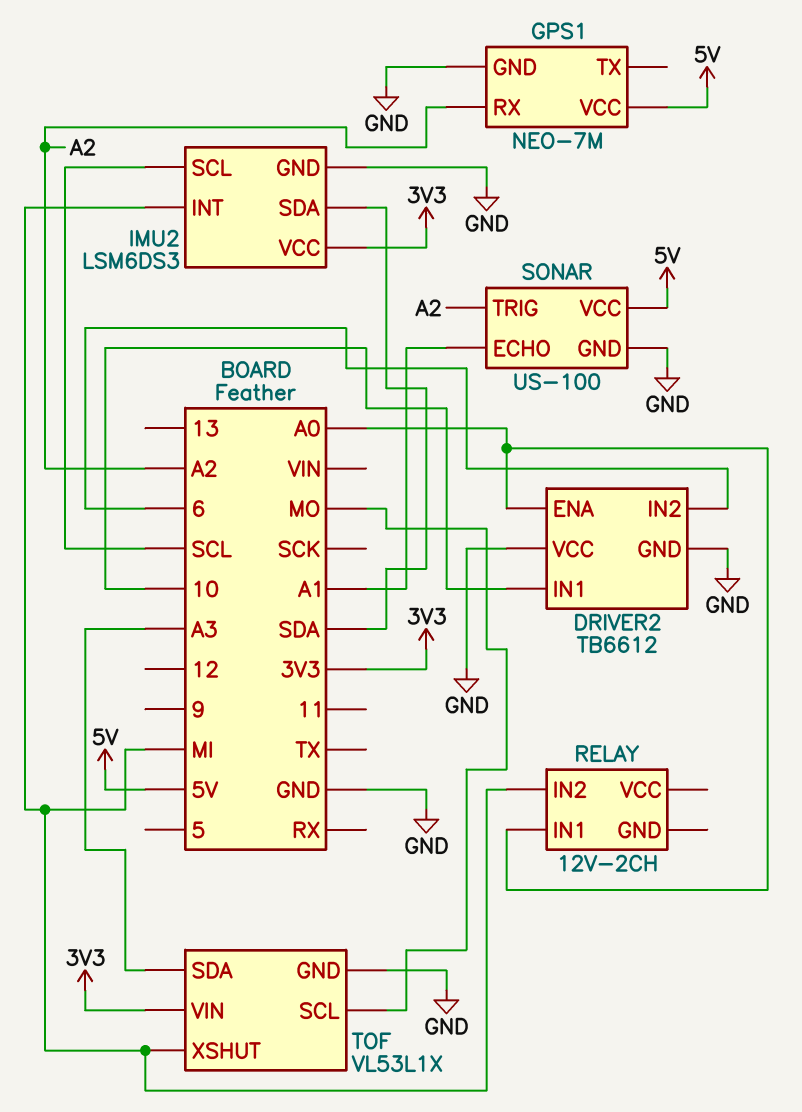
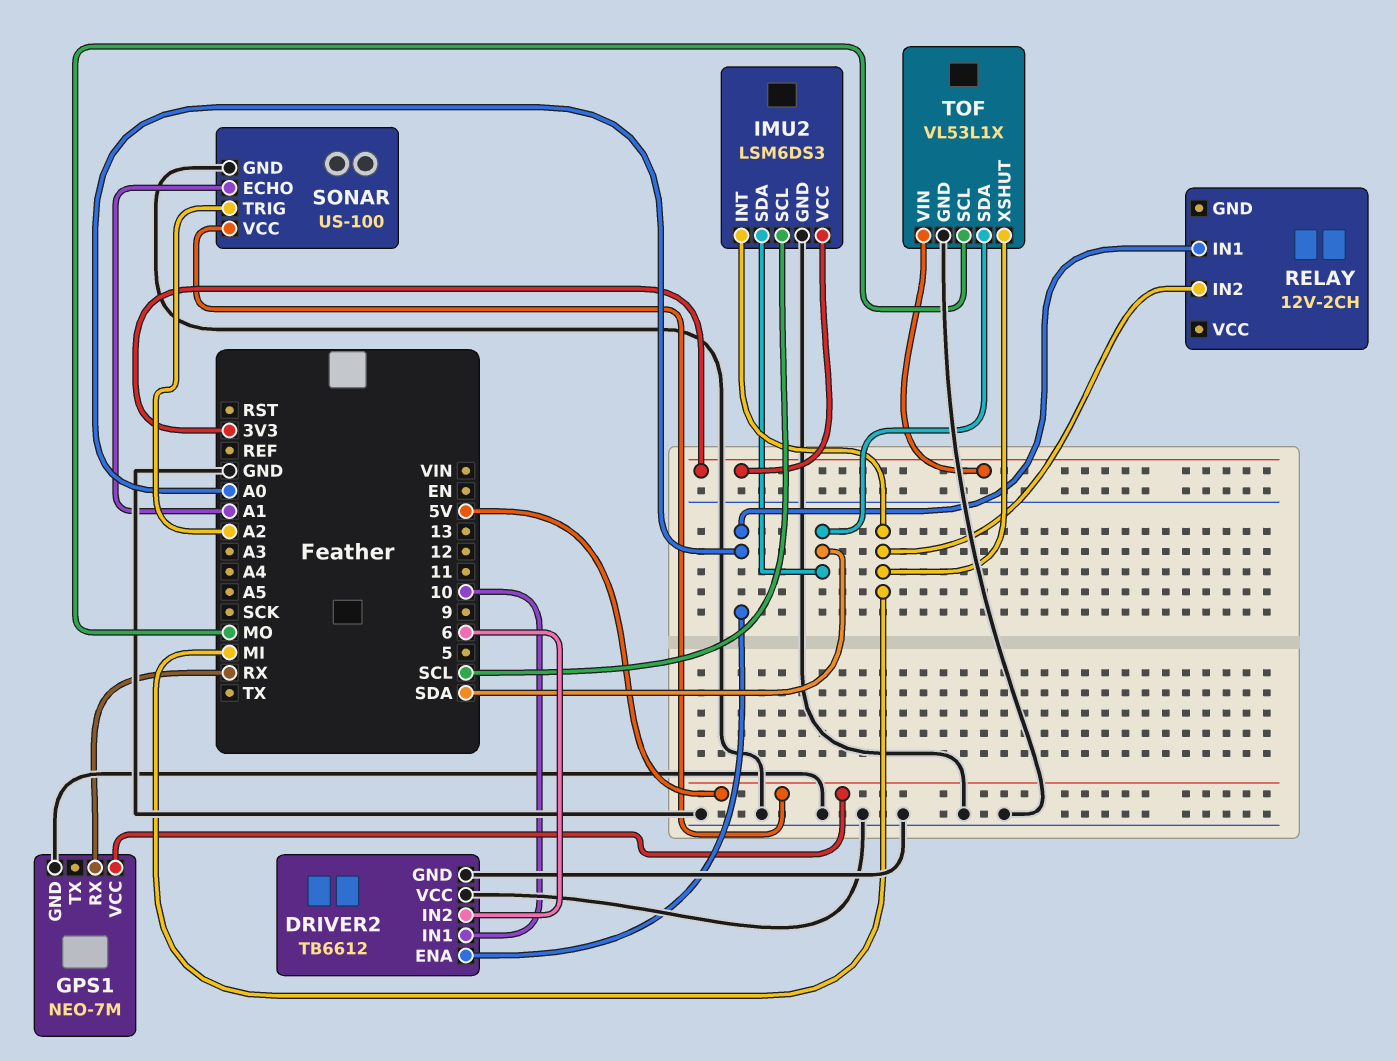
GPS1 pin RX: A2 -> RX
TOF pin SDA: A3 -> SDA

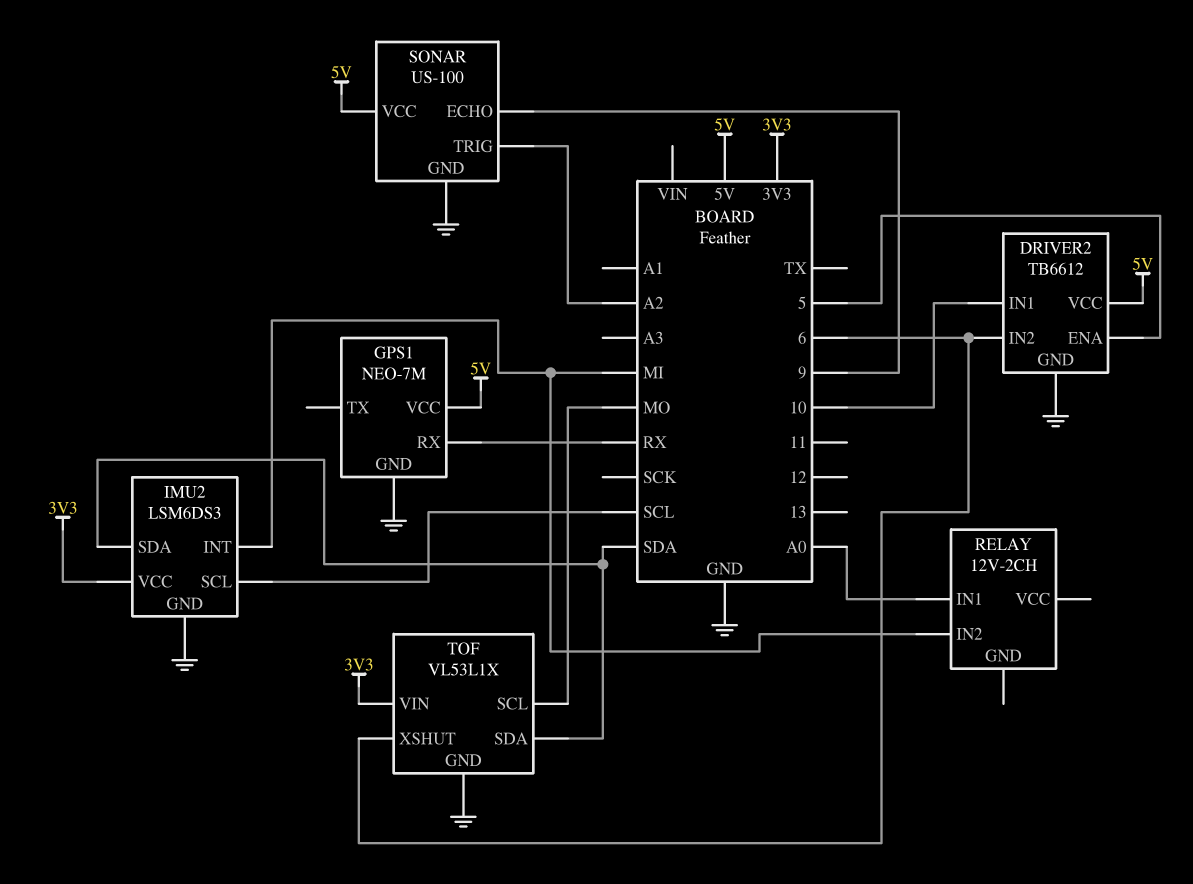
DRIVER2 pin ENA: A0 -> 5
DRIVER2 pin VCC: GND -> 5V
SONAR pin ECHO: A1 -> 9
TOF pin XSHUT: MI -> 6

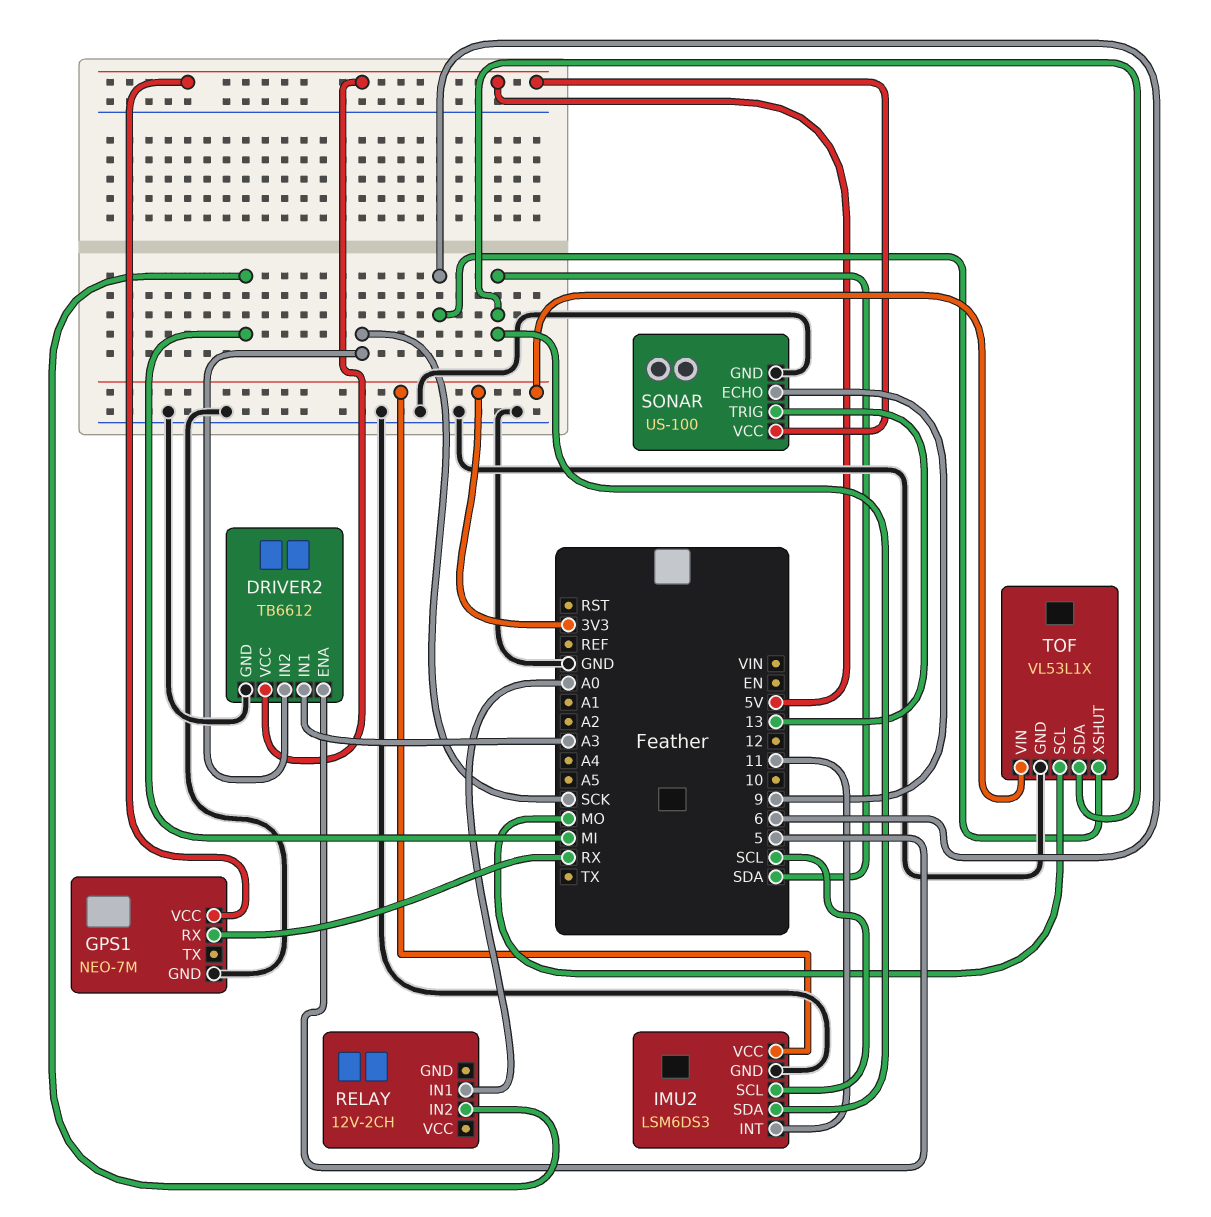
DRIVER2 pin IN1: 10 -> A3
DRIVER2 pin IN2: 6 -> SCK
IMU2 pin INT: MI -> 11
SONAR pin TRIG: A2 -> 13

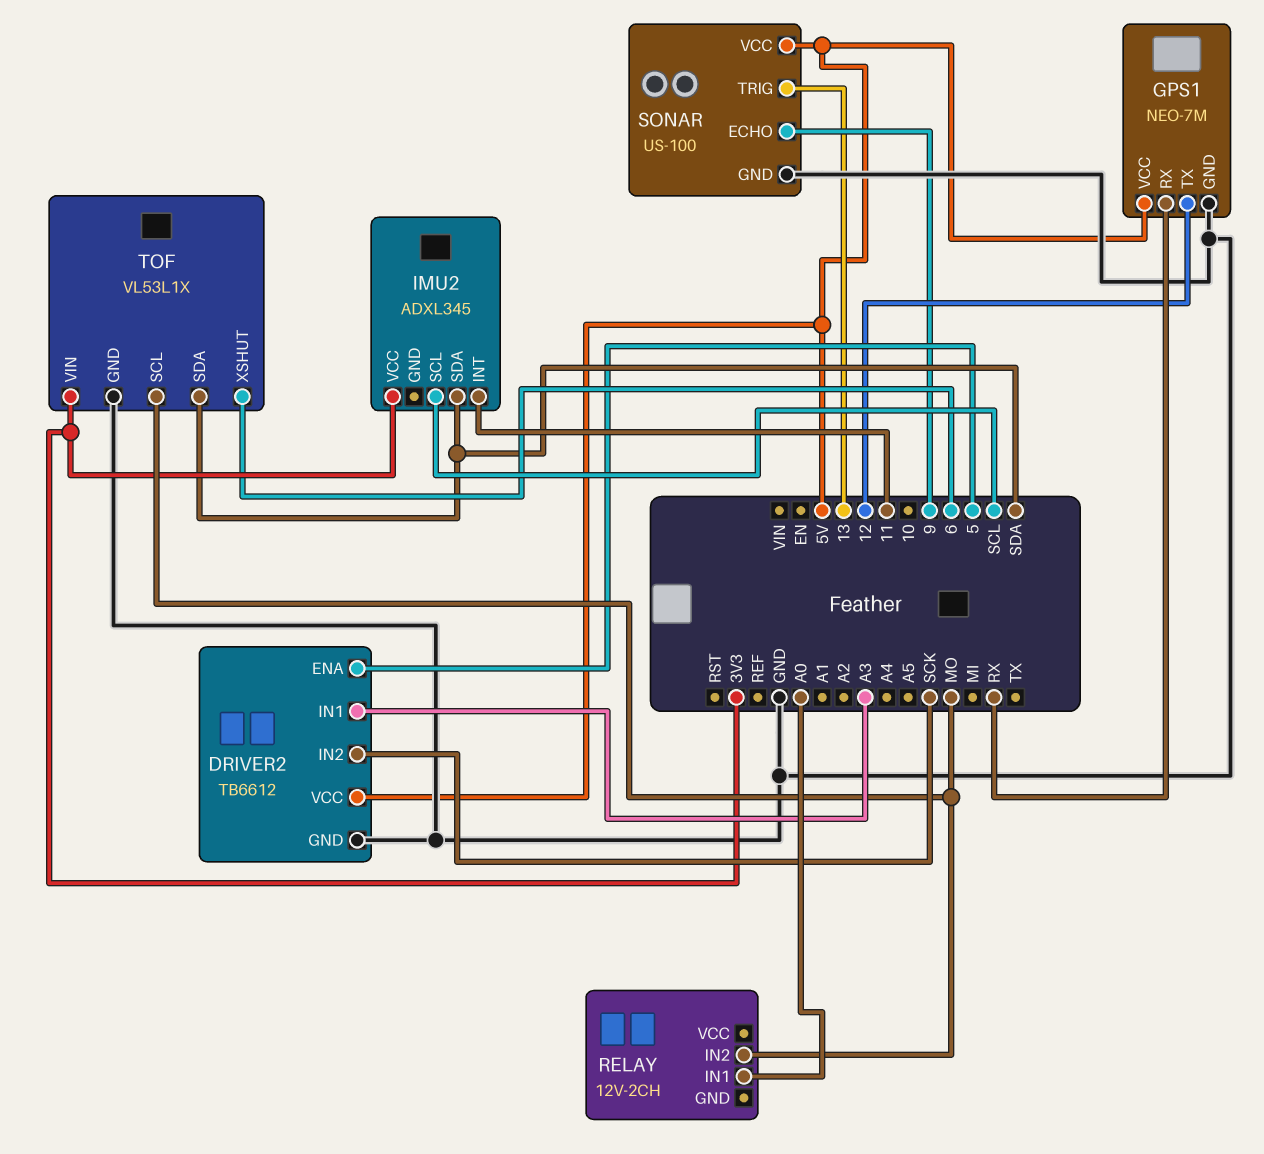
GPS1 pin TX: none -> 12
IMU2: LSM6DS3 -> ADXL345
IMU2 pin GND: GND -> none
RELAY pin IN2: MI -> MO

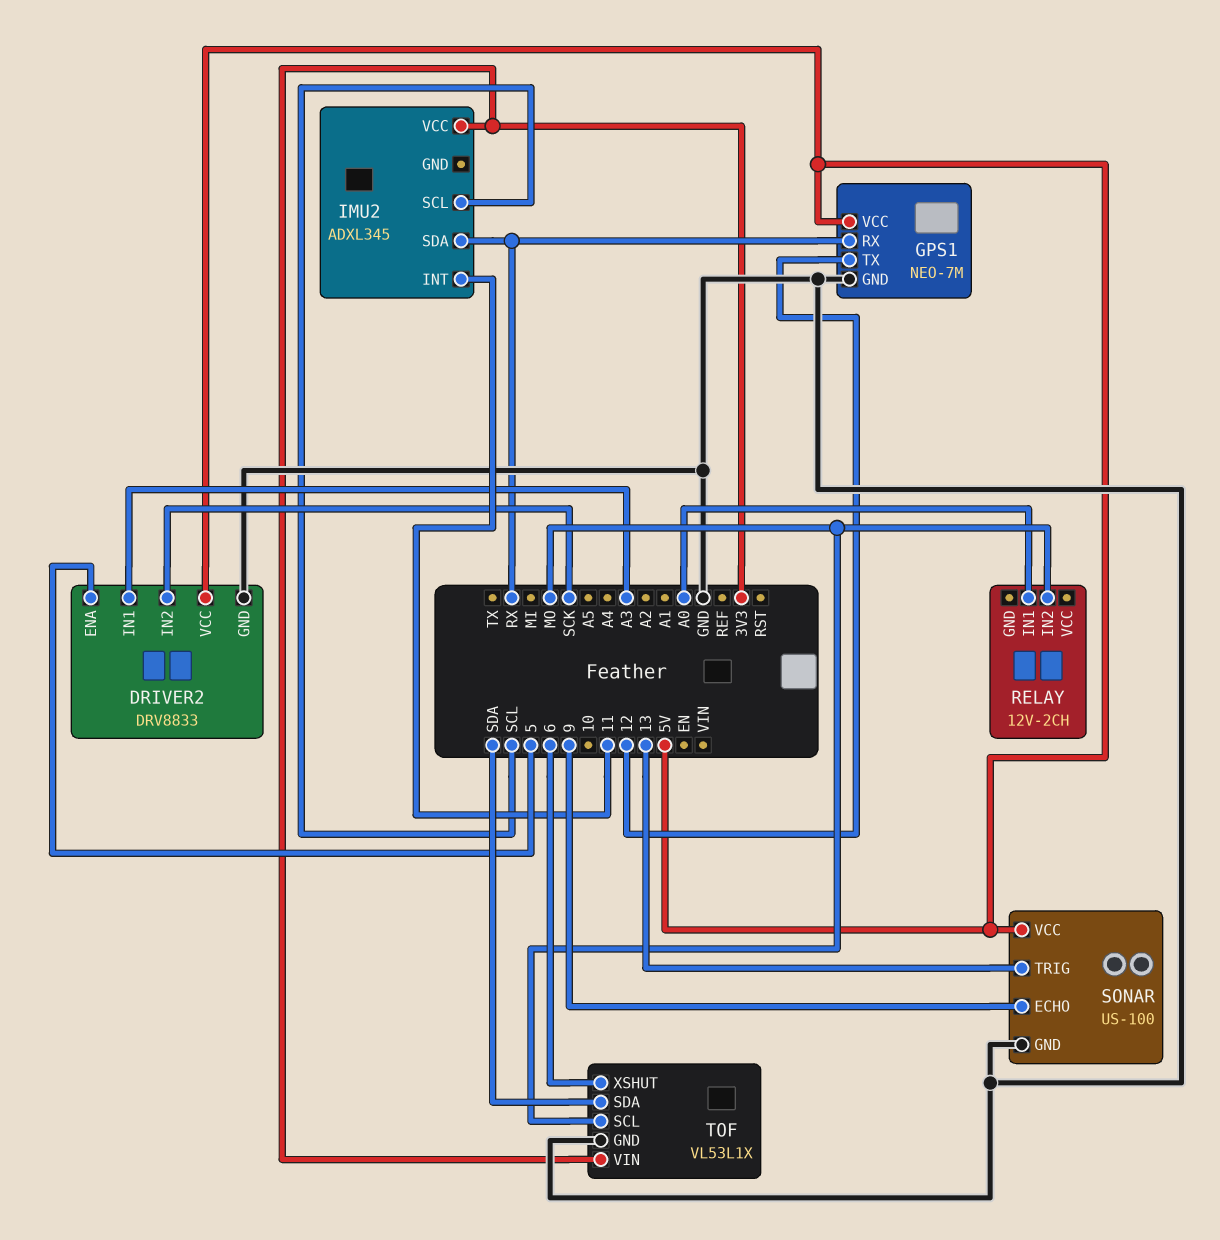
DRIVER2: TB6612 -> DRV8833
IMU2 pin SDA: SDA -> RX

